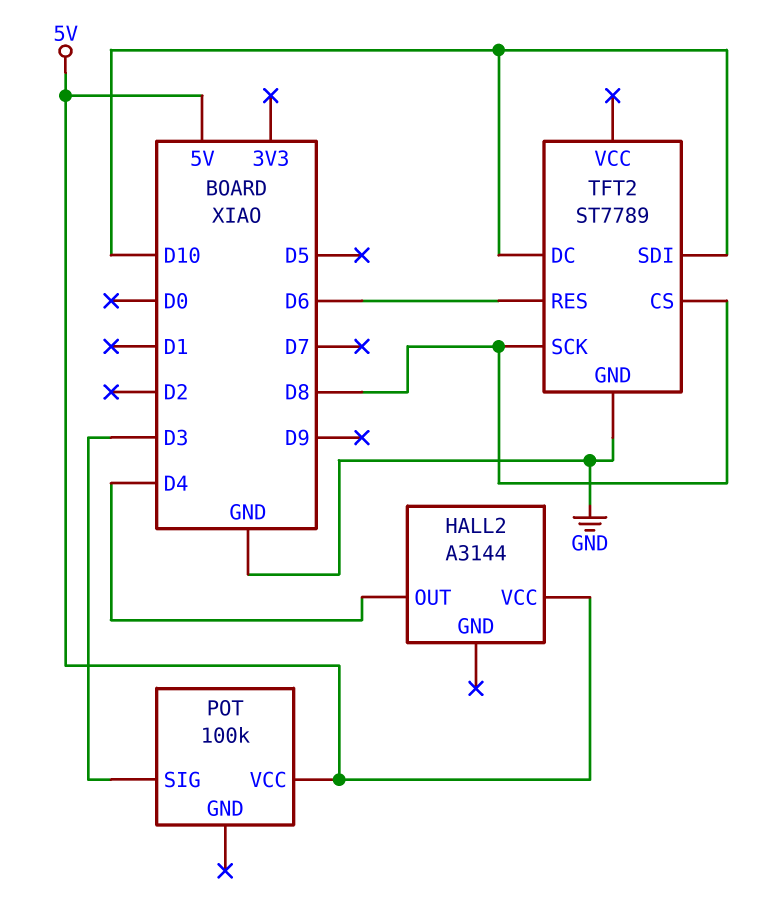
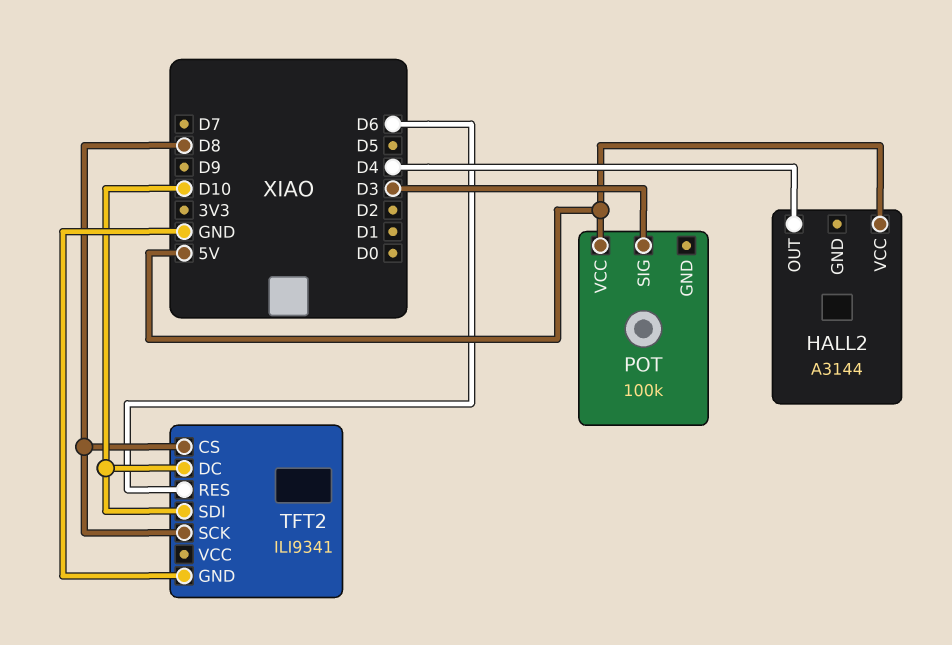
TFT2: ST7789 -> ILI9341

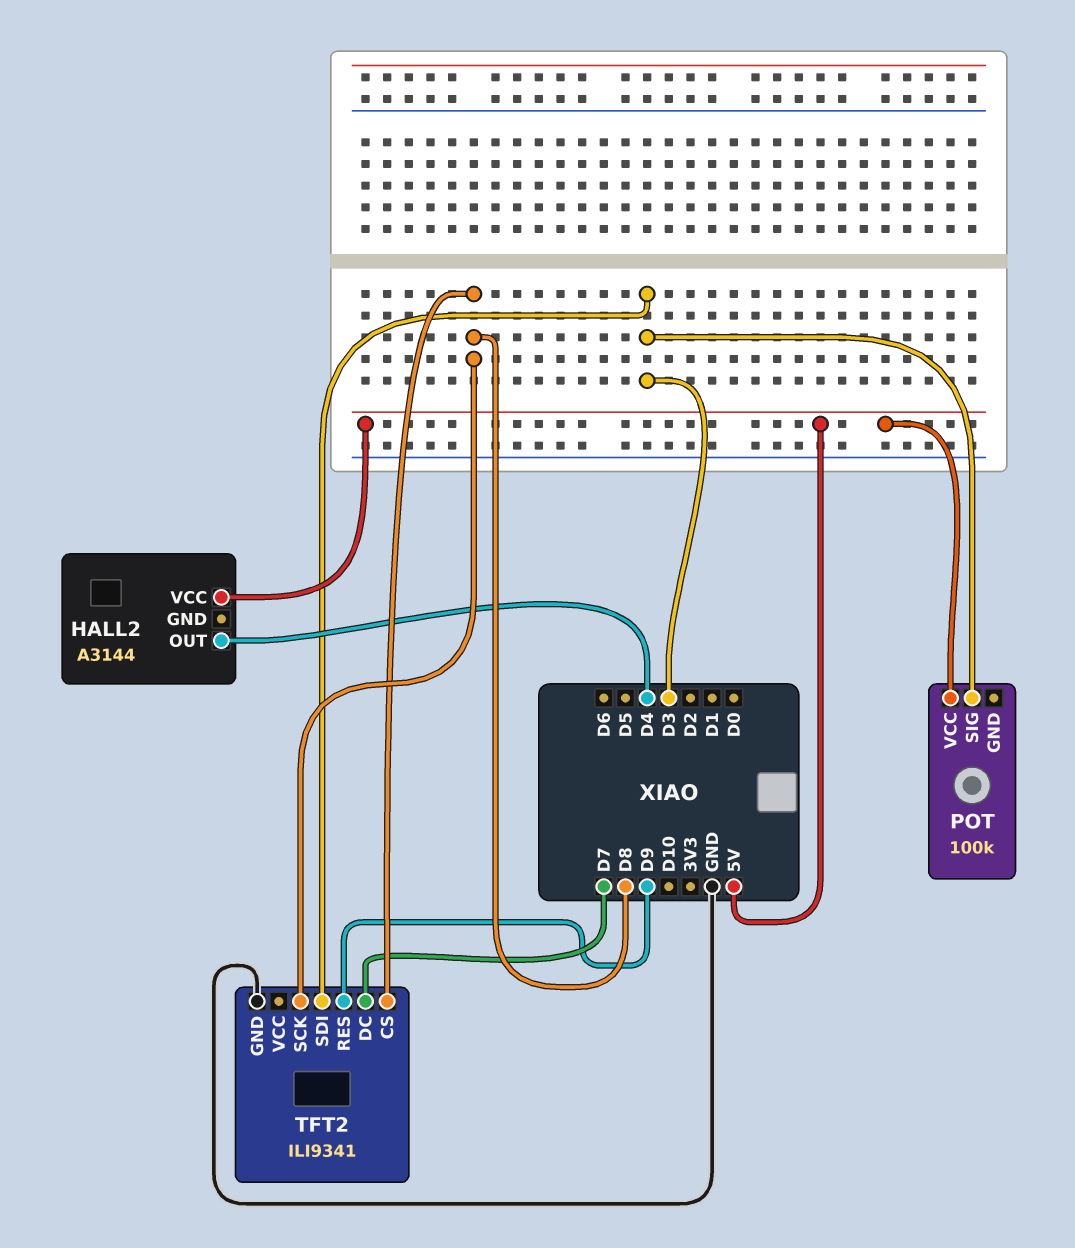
TFT2 pin DC: D10 -> D7
TFT2 pin RES: D6 -> D9
TFT2 pin SDI: D10 -> D3

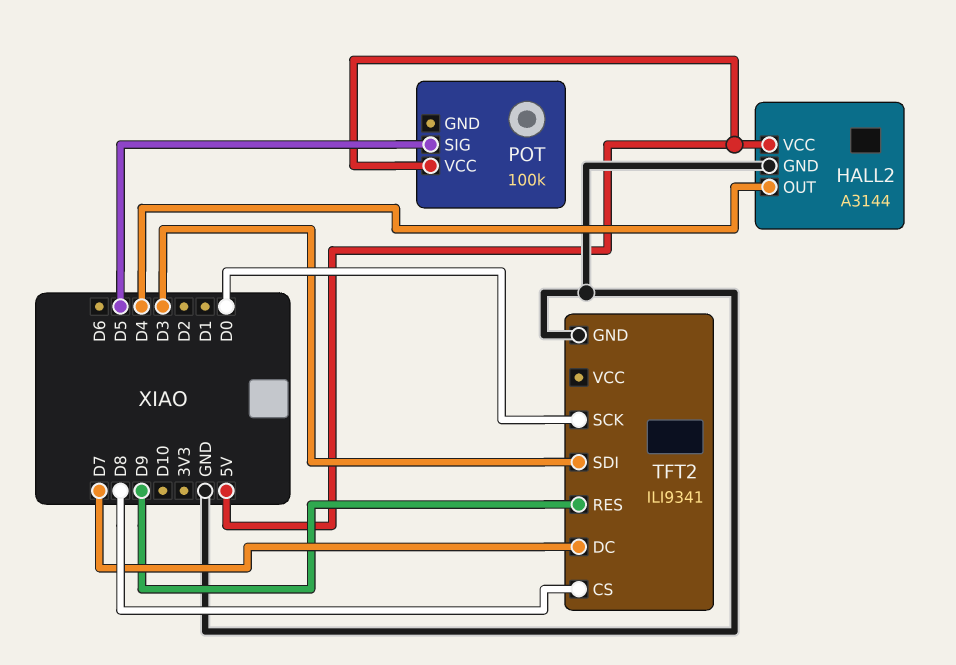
HALL2 pin GND: none -> GND
POT pin SIG: D3 -> D5
TFT2 pin SCK: D8 -> D0

